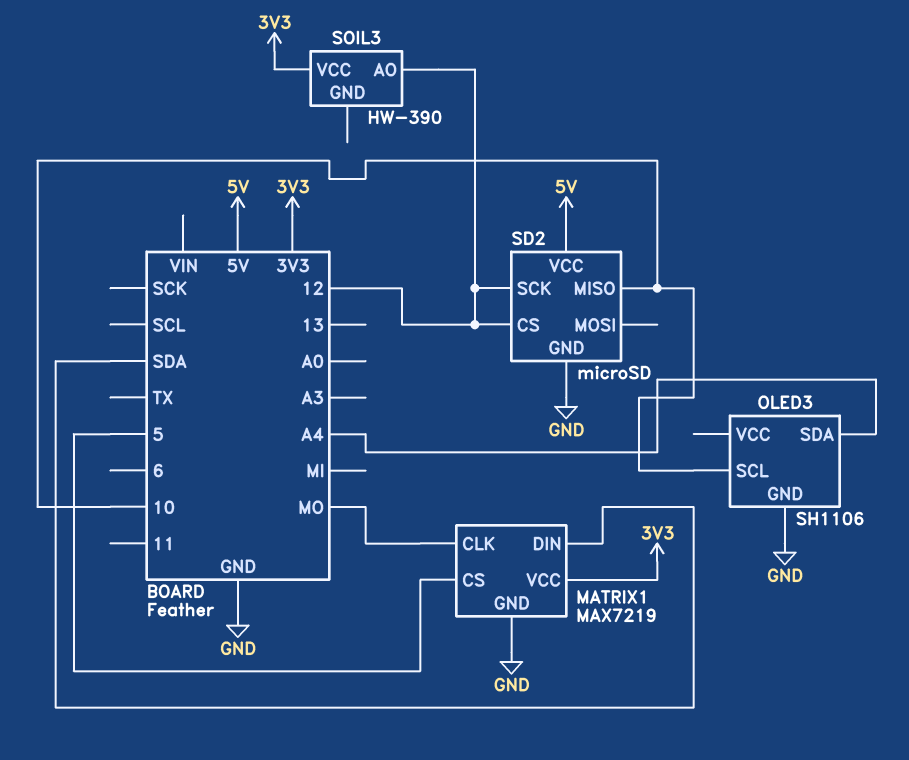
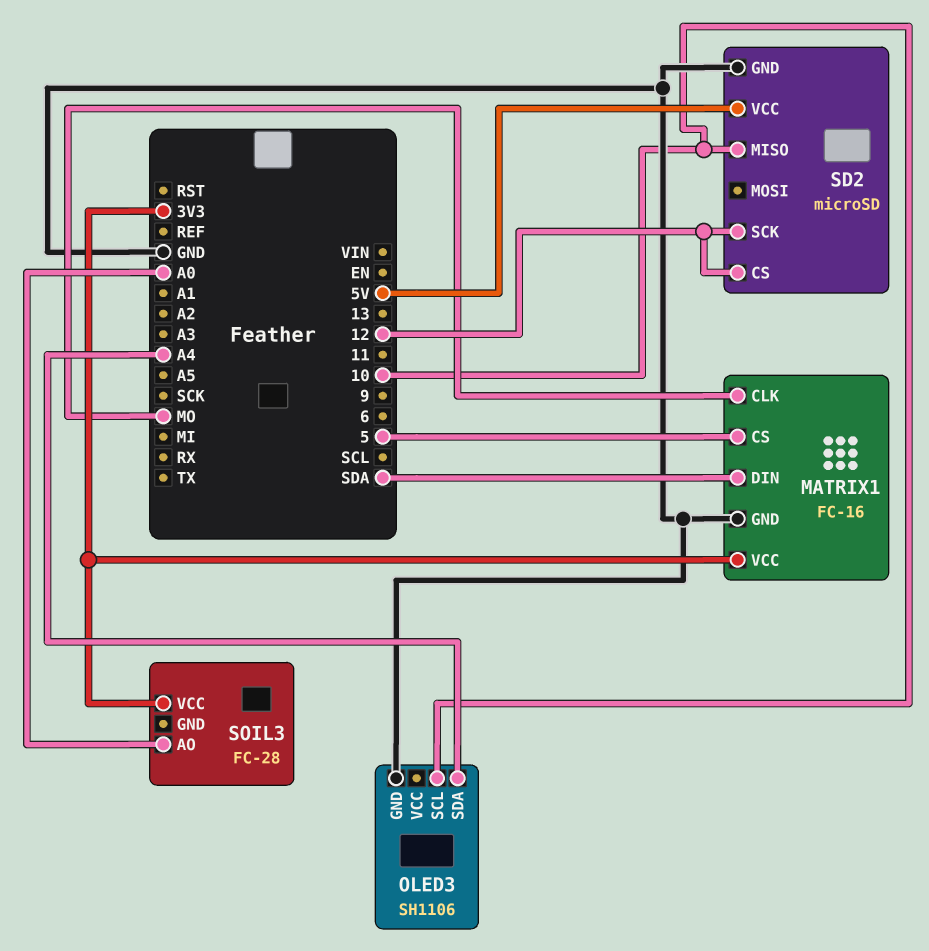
MATRIX1: MAX7219 -> FC-16
SOIL3: HW-390 -> FC-28
SOIL3 pin AO: 12 -> A0

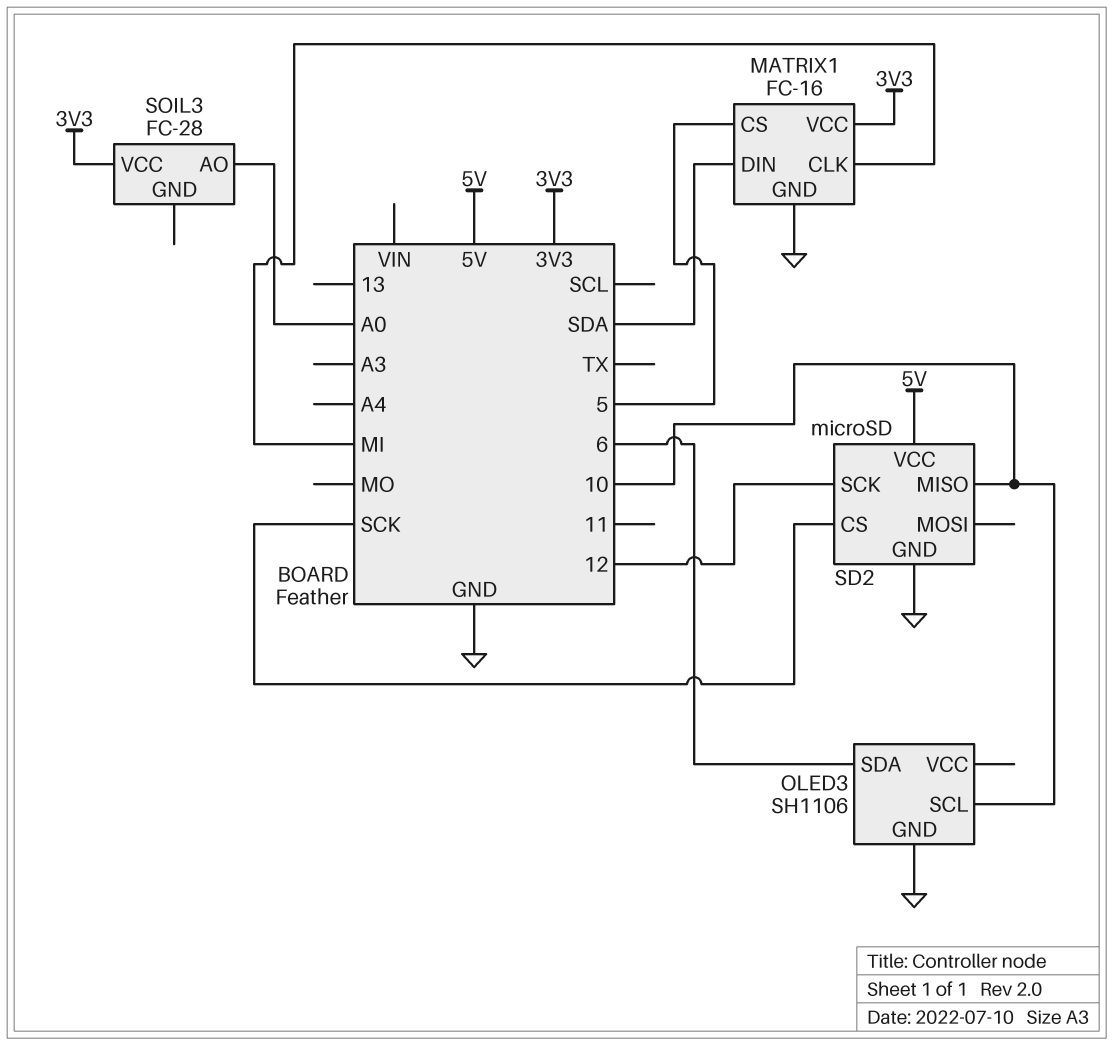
MATRIX1 pin CLK: MO -> MI
OLED3 pin SDA: A4 -> 6
SD2 pin CS: 12 -> SCK

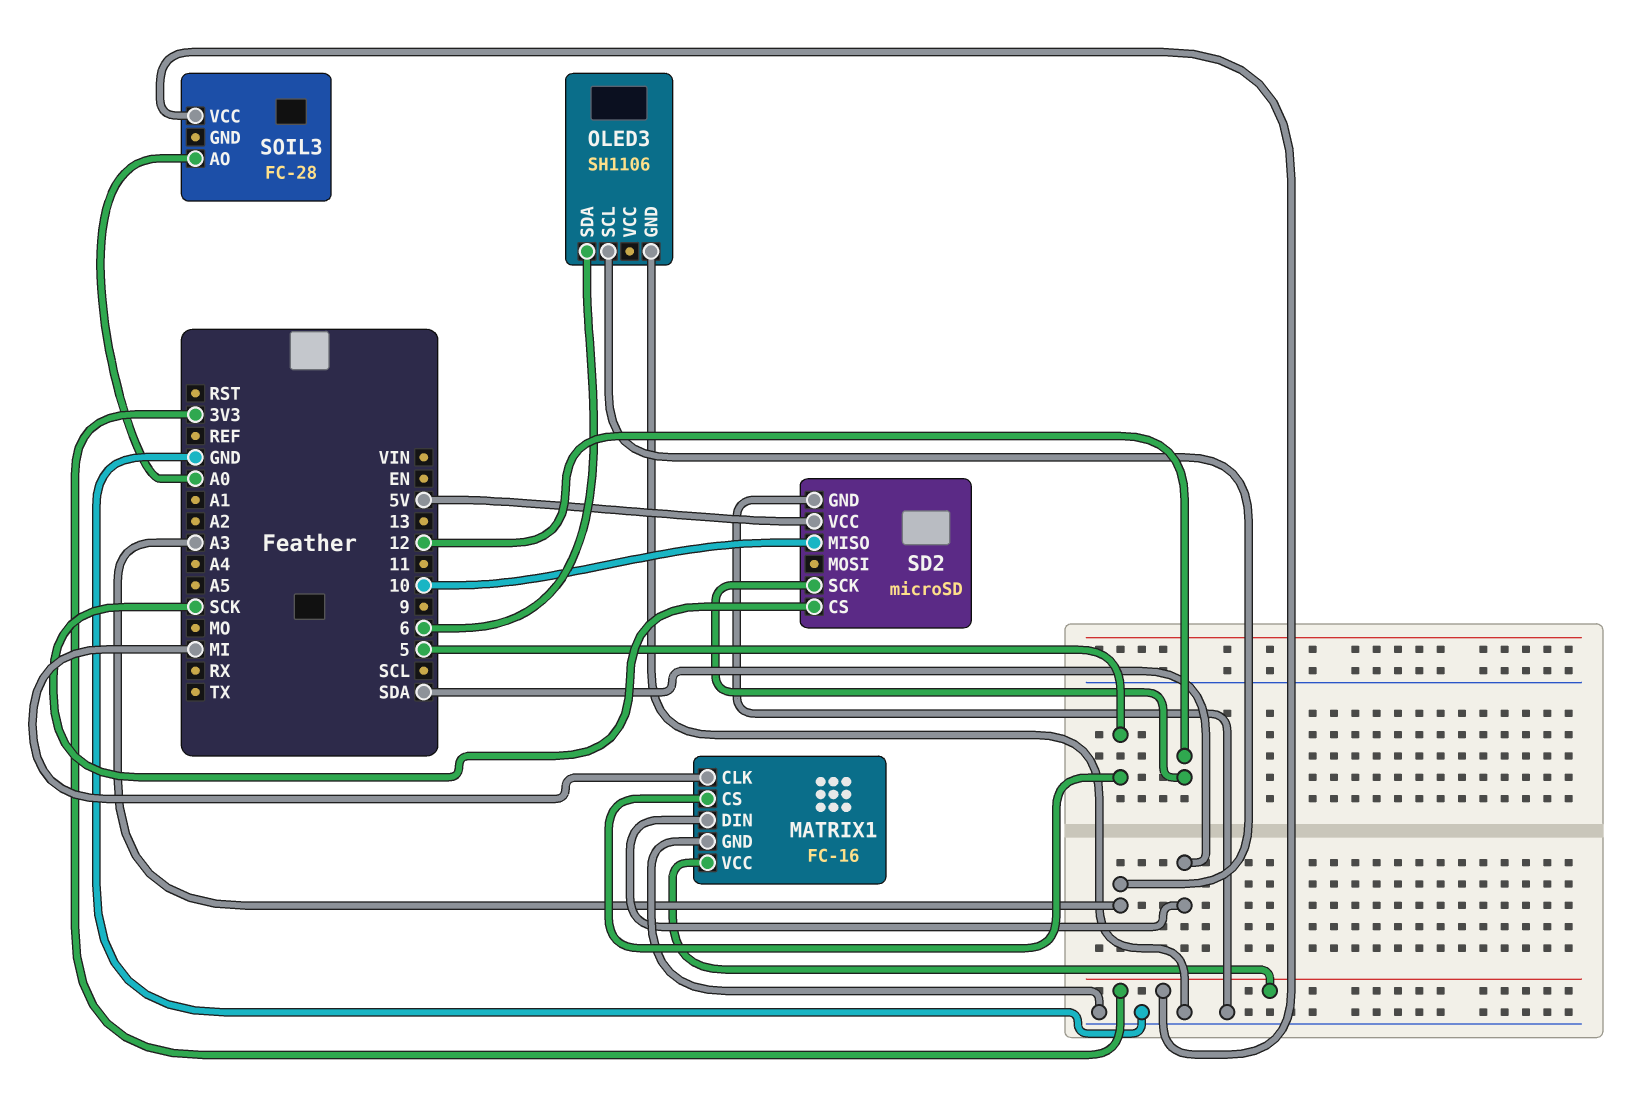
OLED3 pin SCL: 10 -> A3

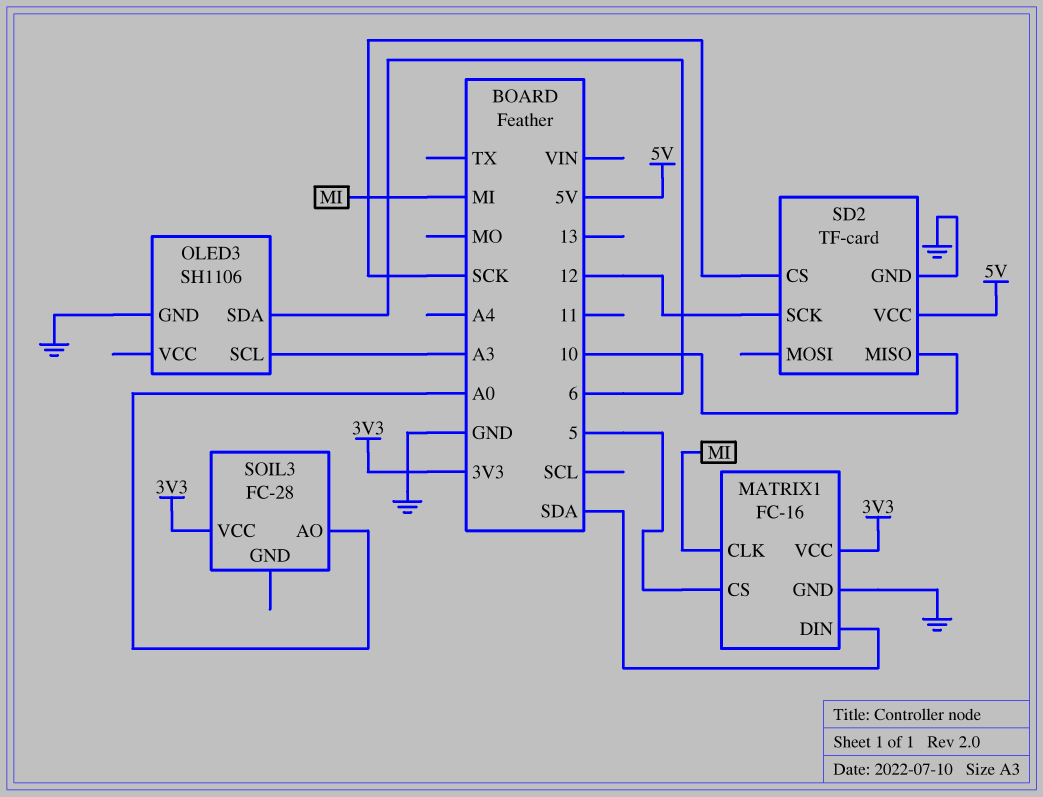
SD2: microSD -> TF-card

